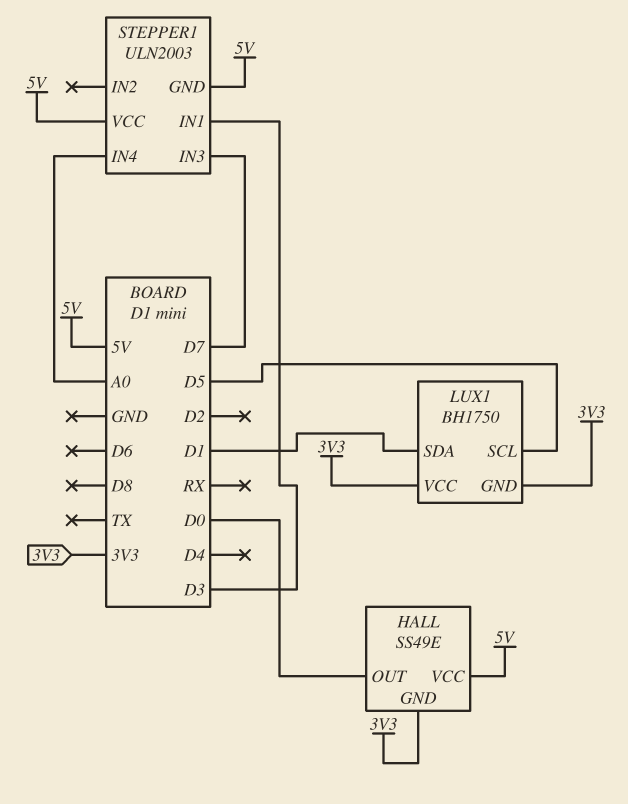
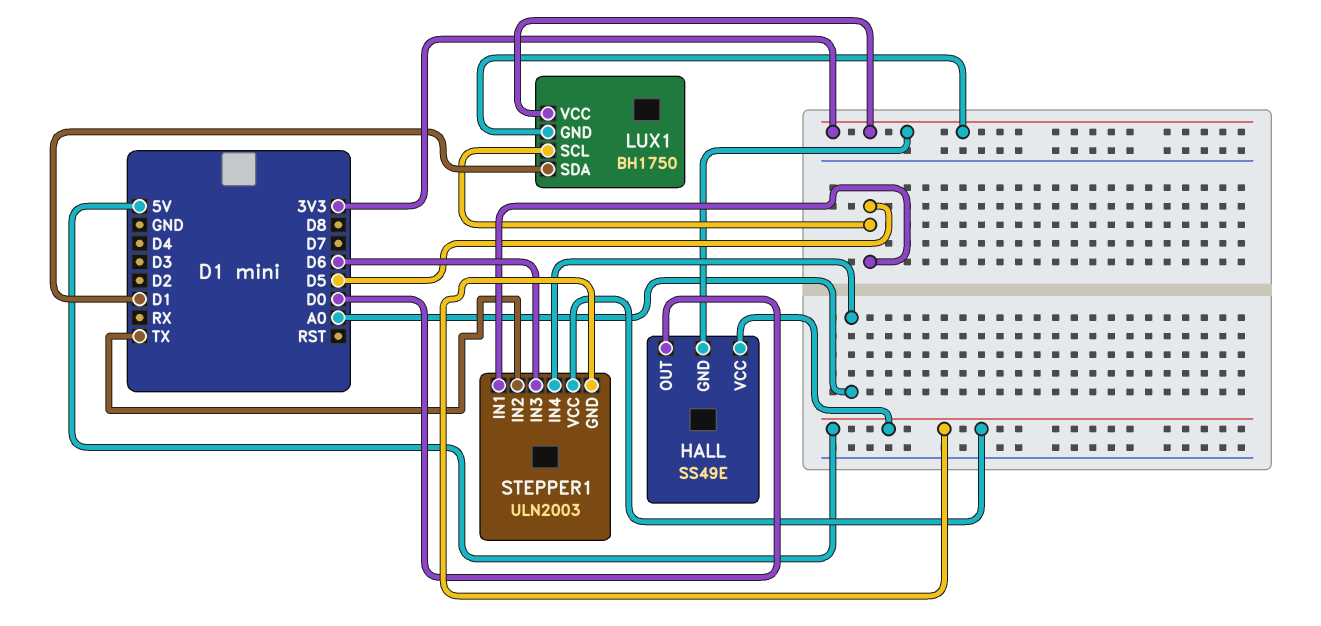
STEPPER1 pin IN1: D3 -> D5
STEPPER1 pin IN2: none -> TX
STEPPER1 pin IN3: D7 -> D6

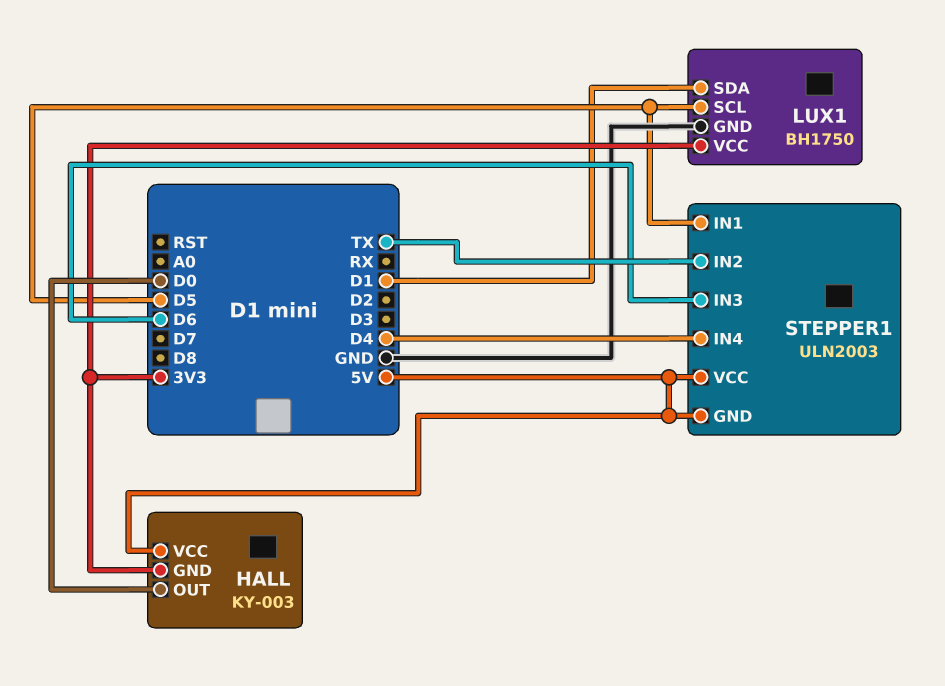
HALL: SS49E -> KY-003
LUX1 pin GND: 3V3 -> GND
STEPPER1 pin IN4: A0 -> D4

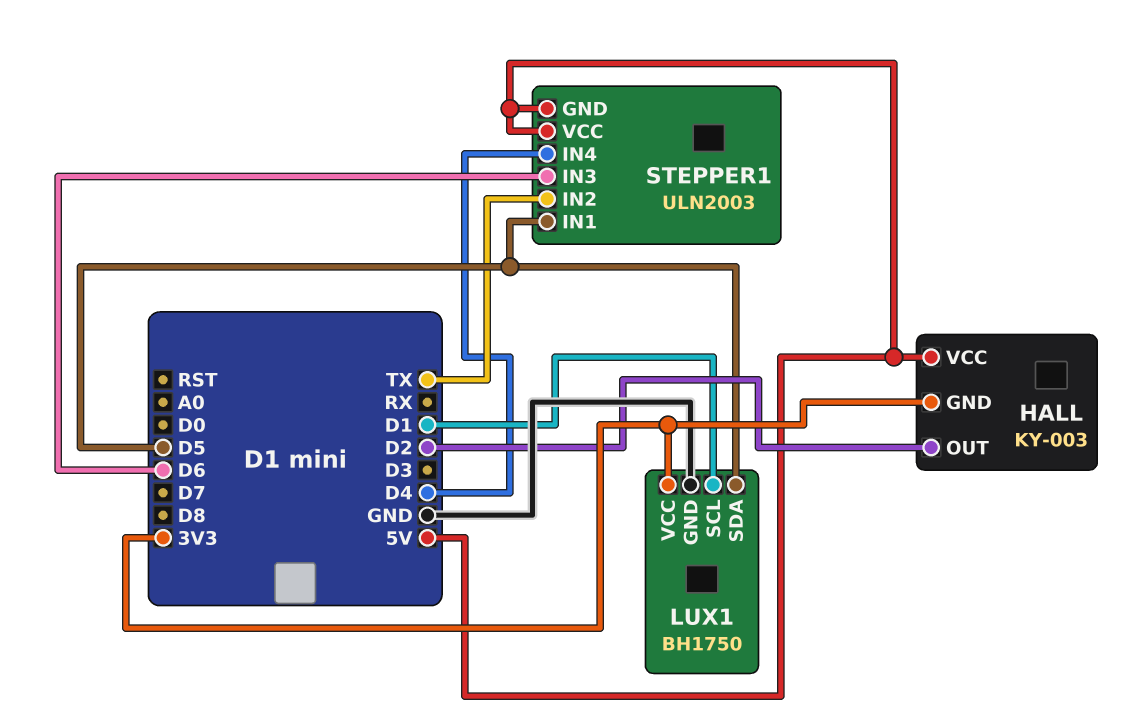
HALL pin OUT: D0 -> D2
LUX1 pin SCL: D5 -> D1
LUX1 pin SDA: D1 -> D5

